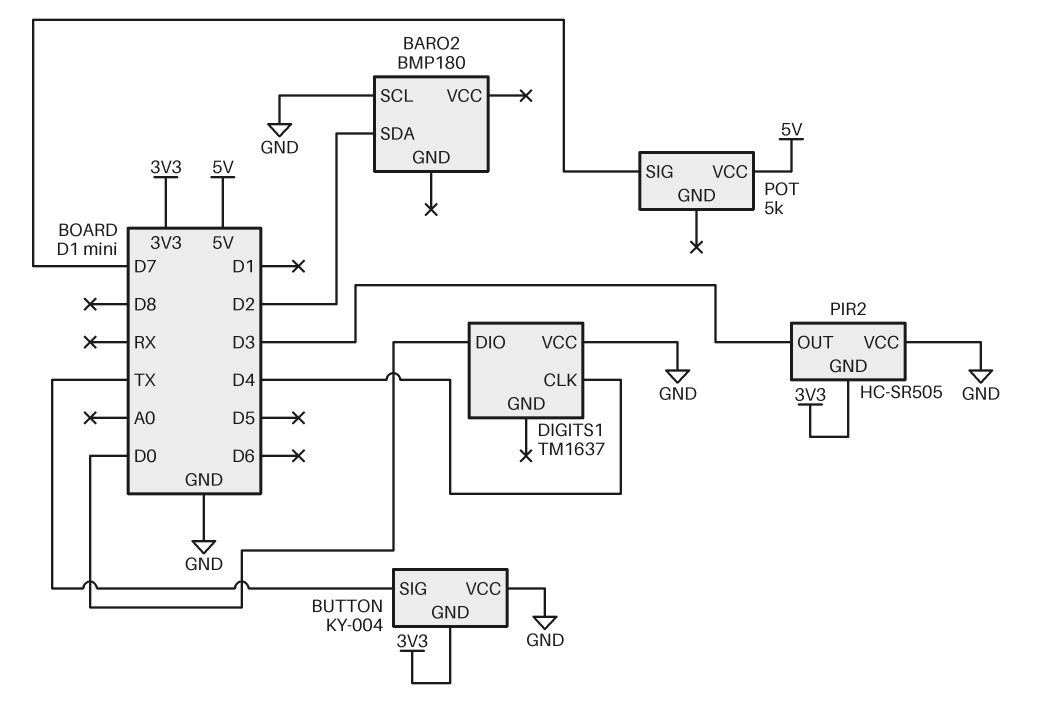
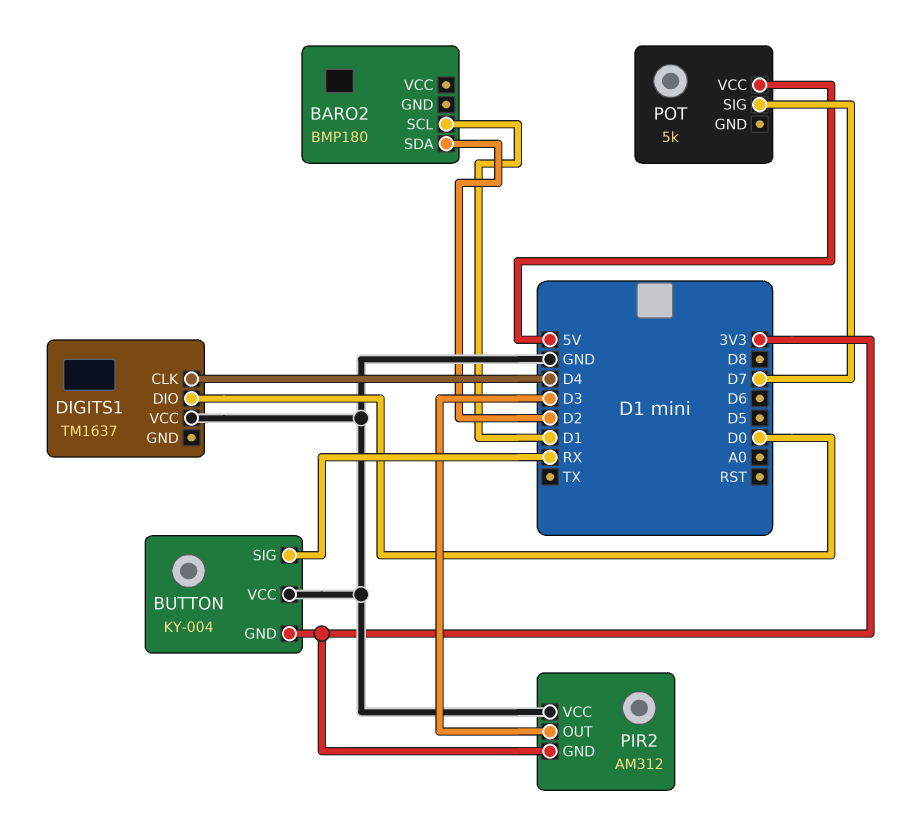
BARO2 pin SCL: GND -> D1
BUTTON pin SIG: TX -> RX
PIR2: HC-SR505 -> AM312

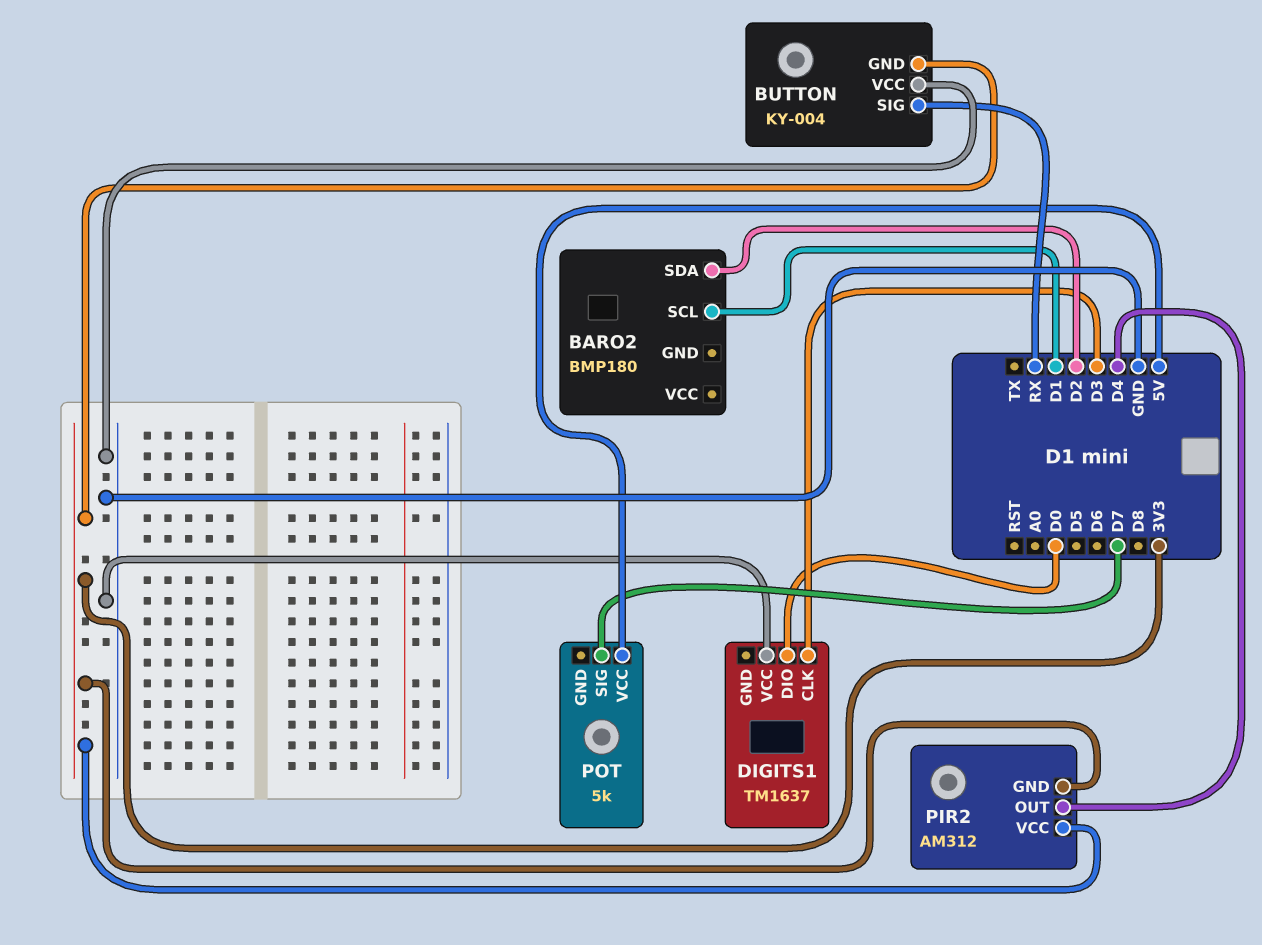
DIGITS1 pin CLK: D4 -> D3
PIR2 pin OUT: D3 -> D4
PIR2 pin VCC: GND -> 3V3

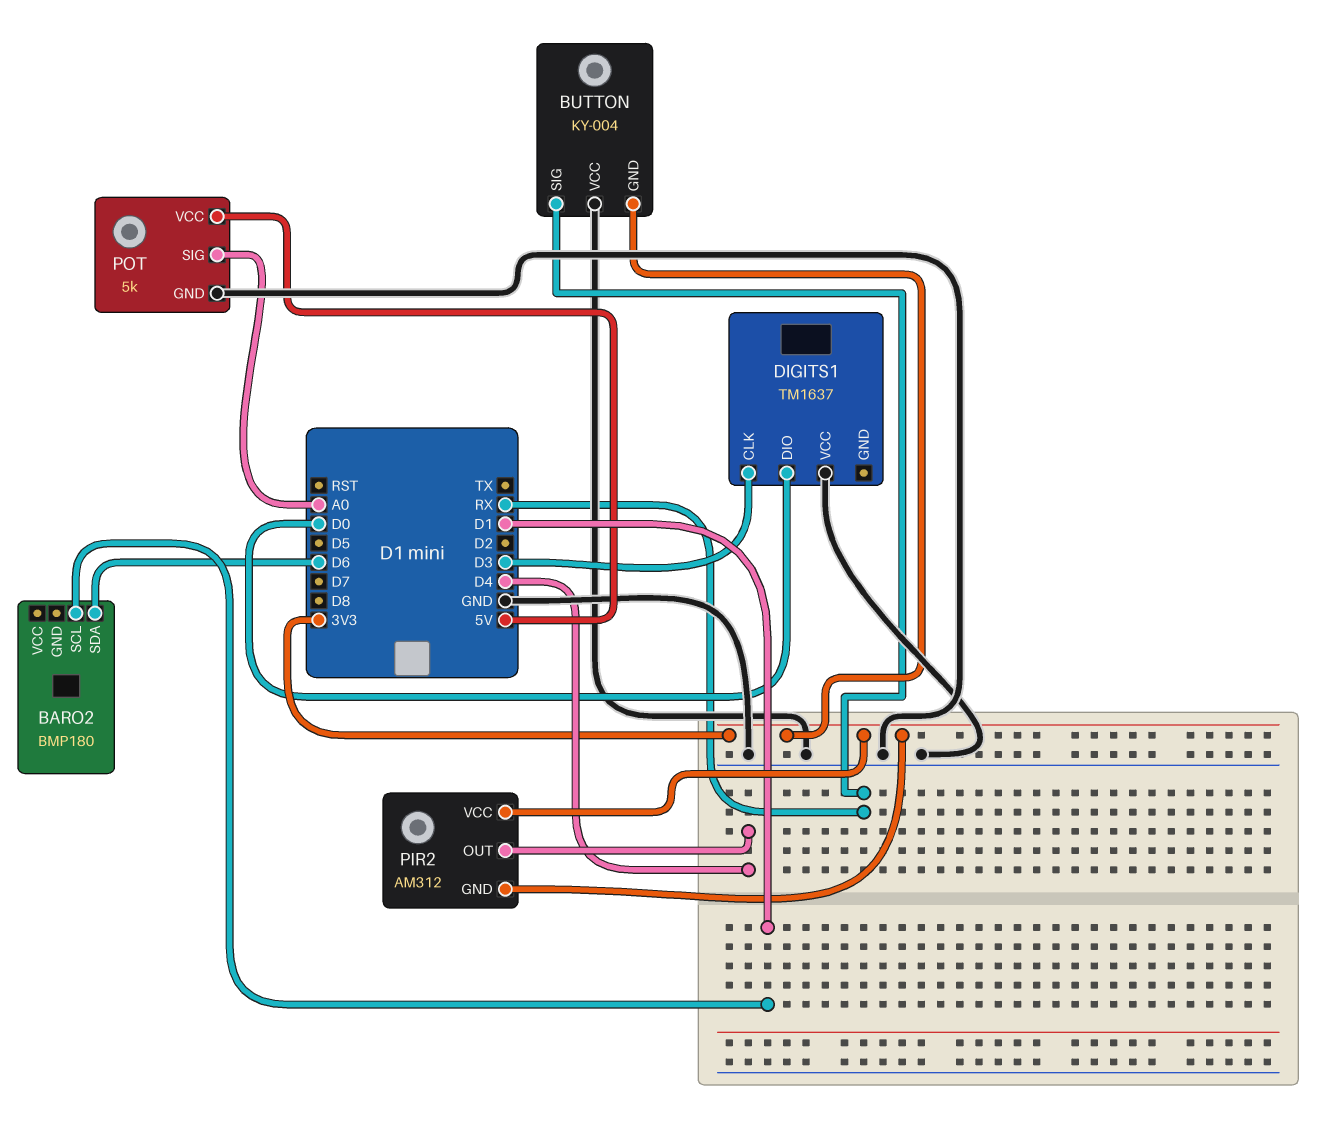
BARO2 pin SDA: D2 -> D6
POT pin GND: none -> GND
POT pin SIG: D7 -> A0

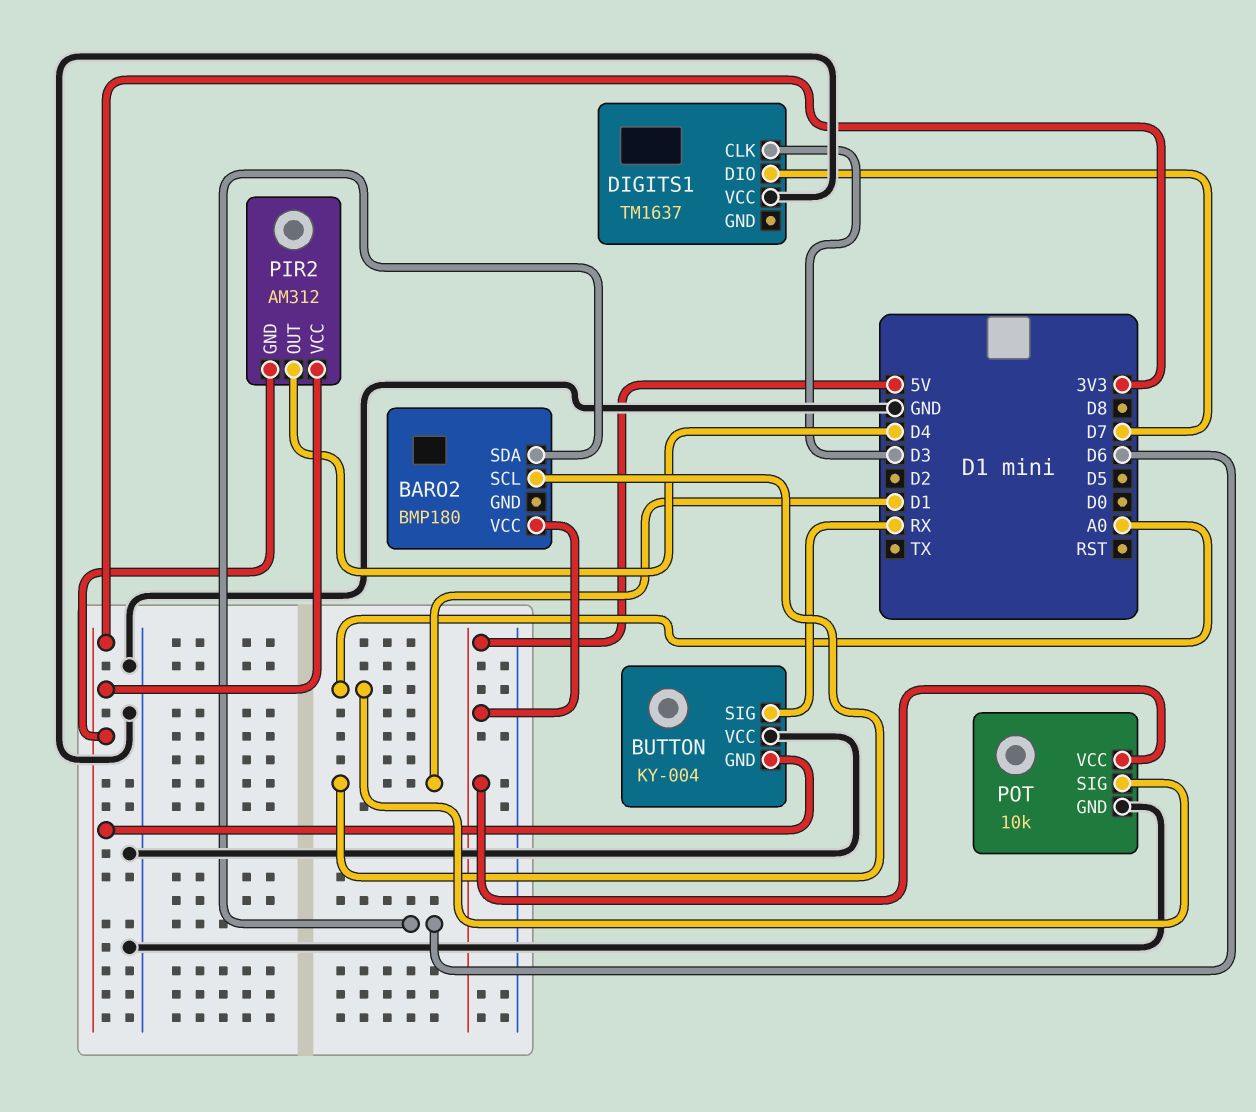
BARO2 pin VCC: none -> 5V
DIGITS1 pin DIO: D0 -> D7
POT: 5k -> 10k

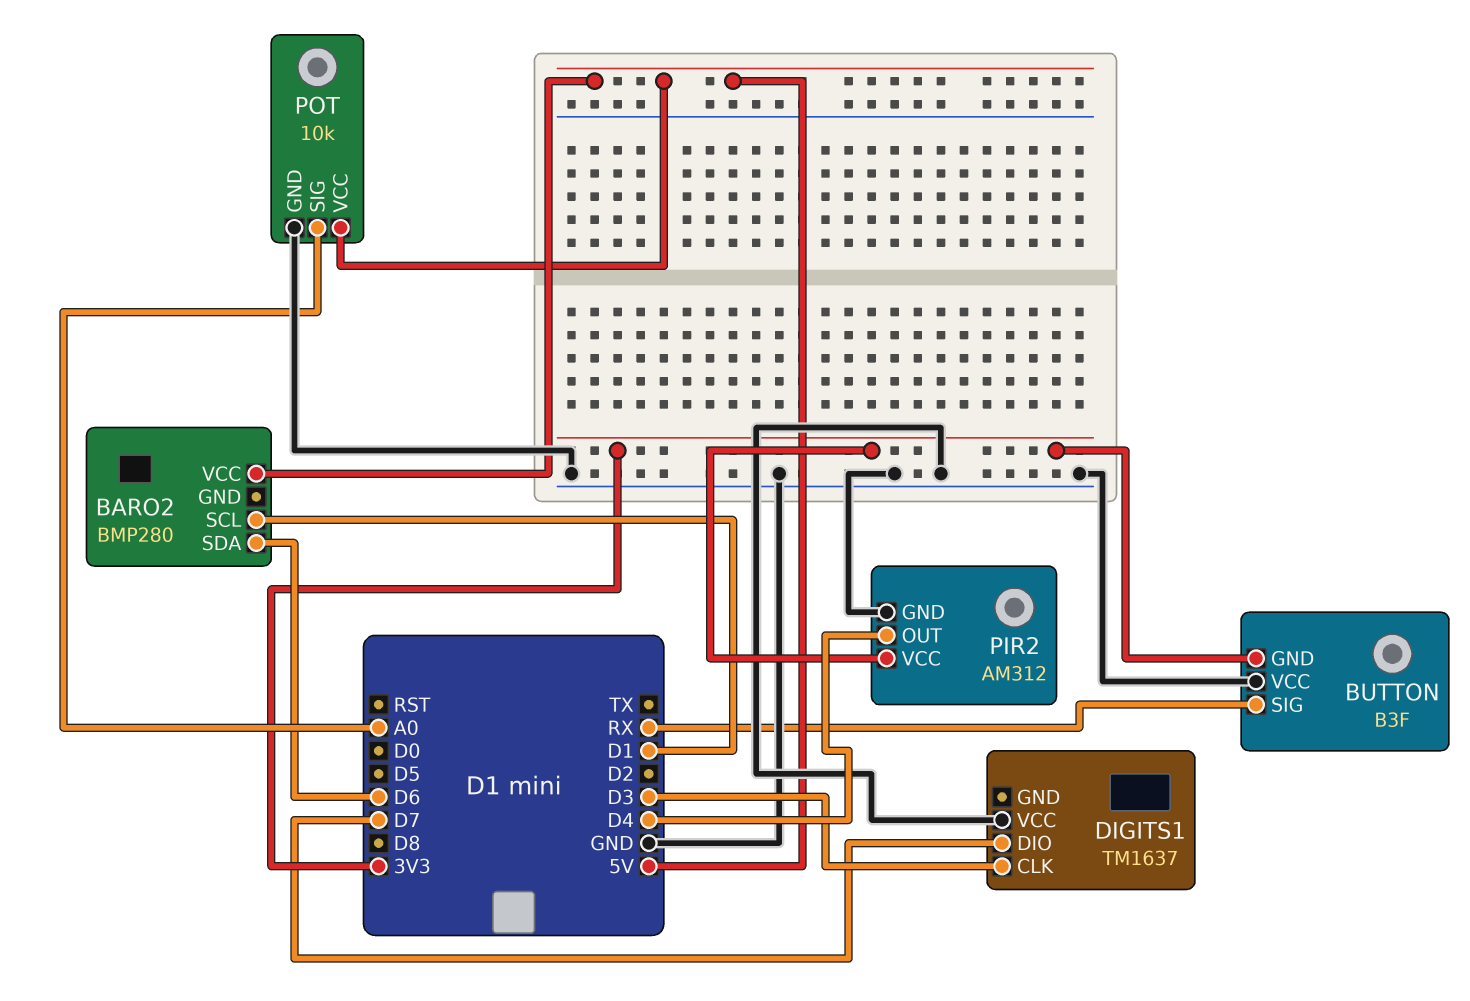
BARO2: BMP180 -> BMP280
BUTTON: KY-004 -> B3F
PIR2 pin GND: 3V3 -> GND

